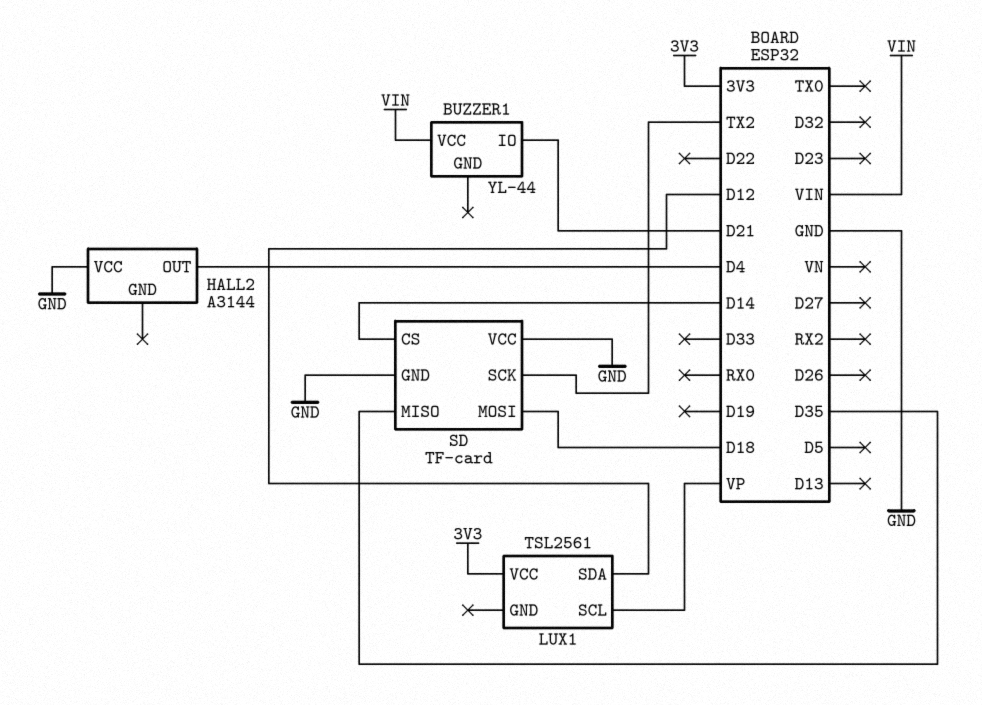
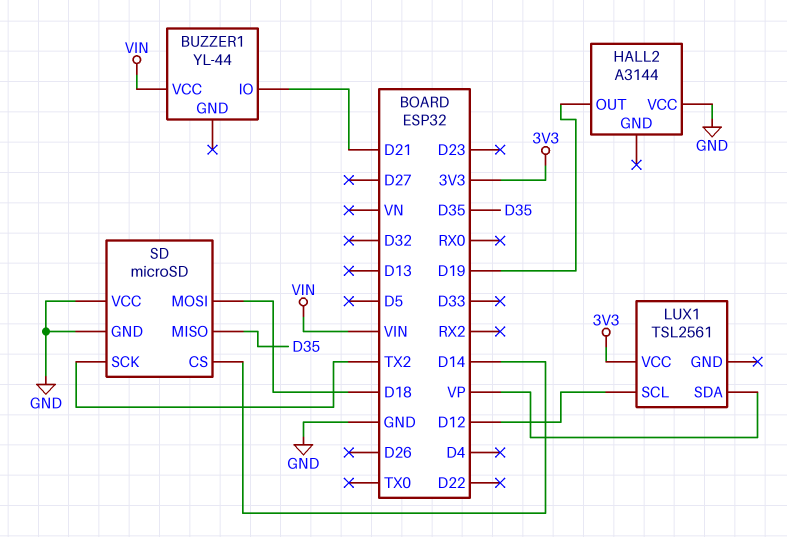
HALL2 pin OUT: D4 -> D19
LUX1 pin SCL: VP -> D12
LUX1 pin SDA: D12 -> VP
SD: TF-card -> microSD

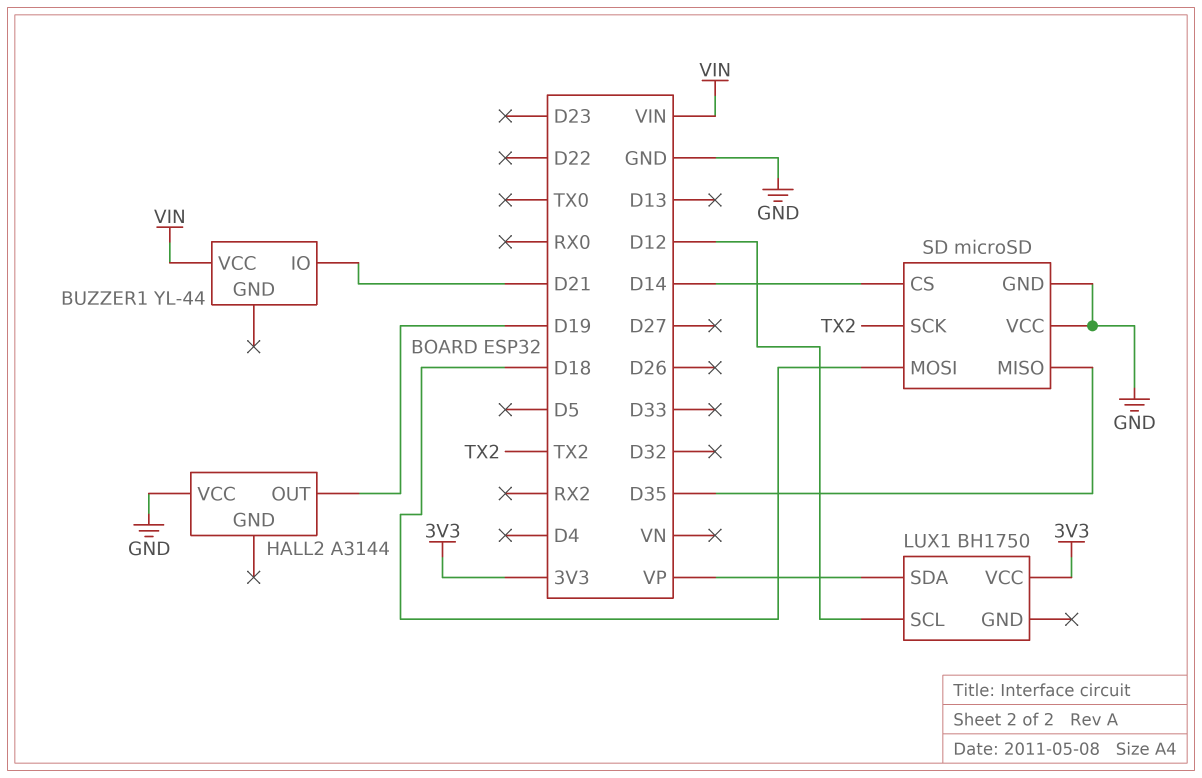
LUX1: TSL2561 -> BH1750

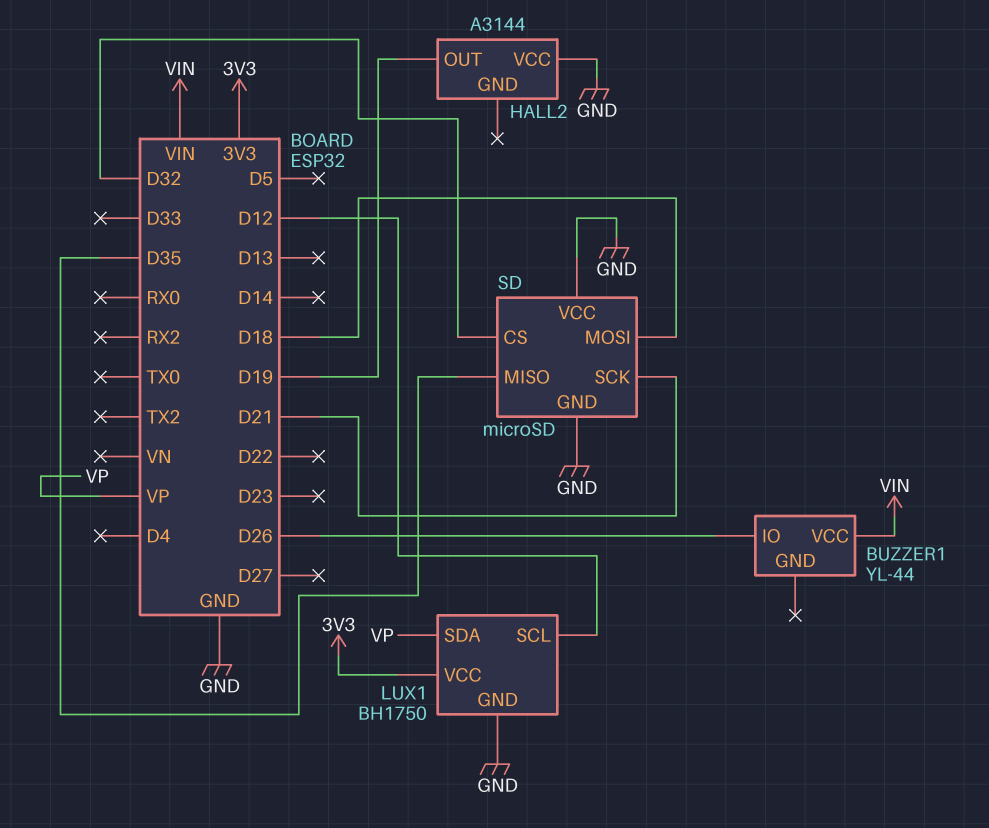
BUZZER1 pin IO: D21 -> D26
LUX1 pin GND: none -> GND
SD pin CS: D14 -> D32
SD pin SCK: TX2 -> D21

